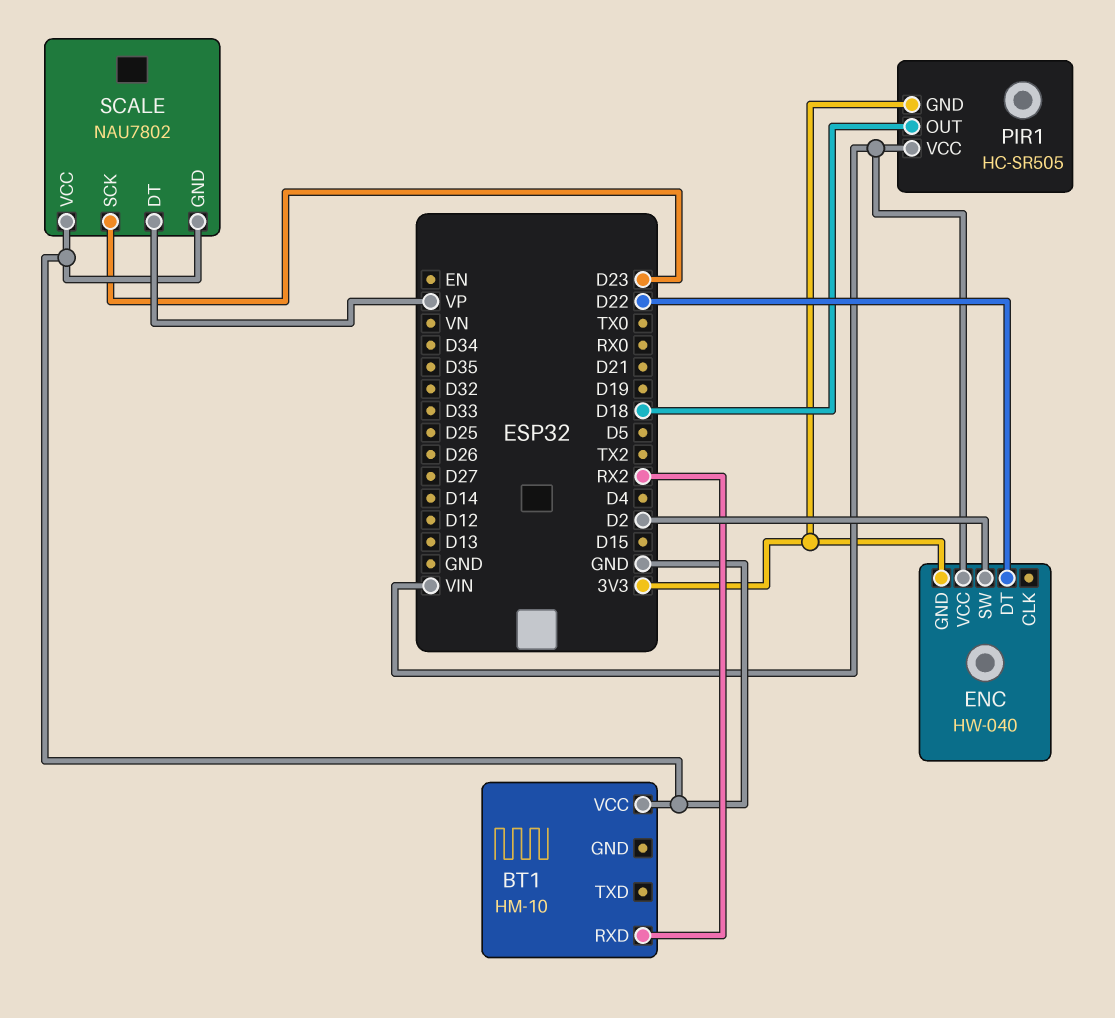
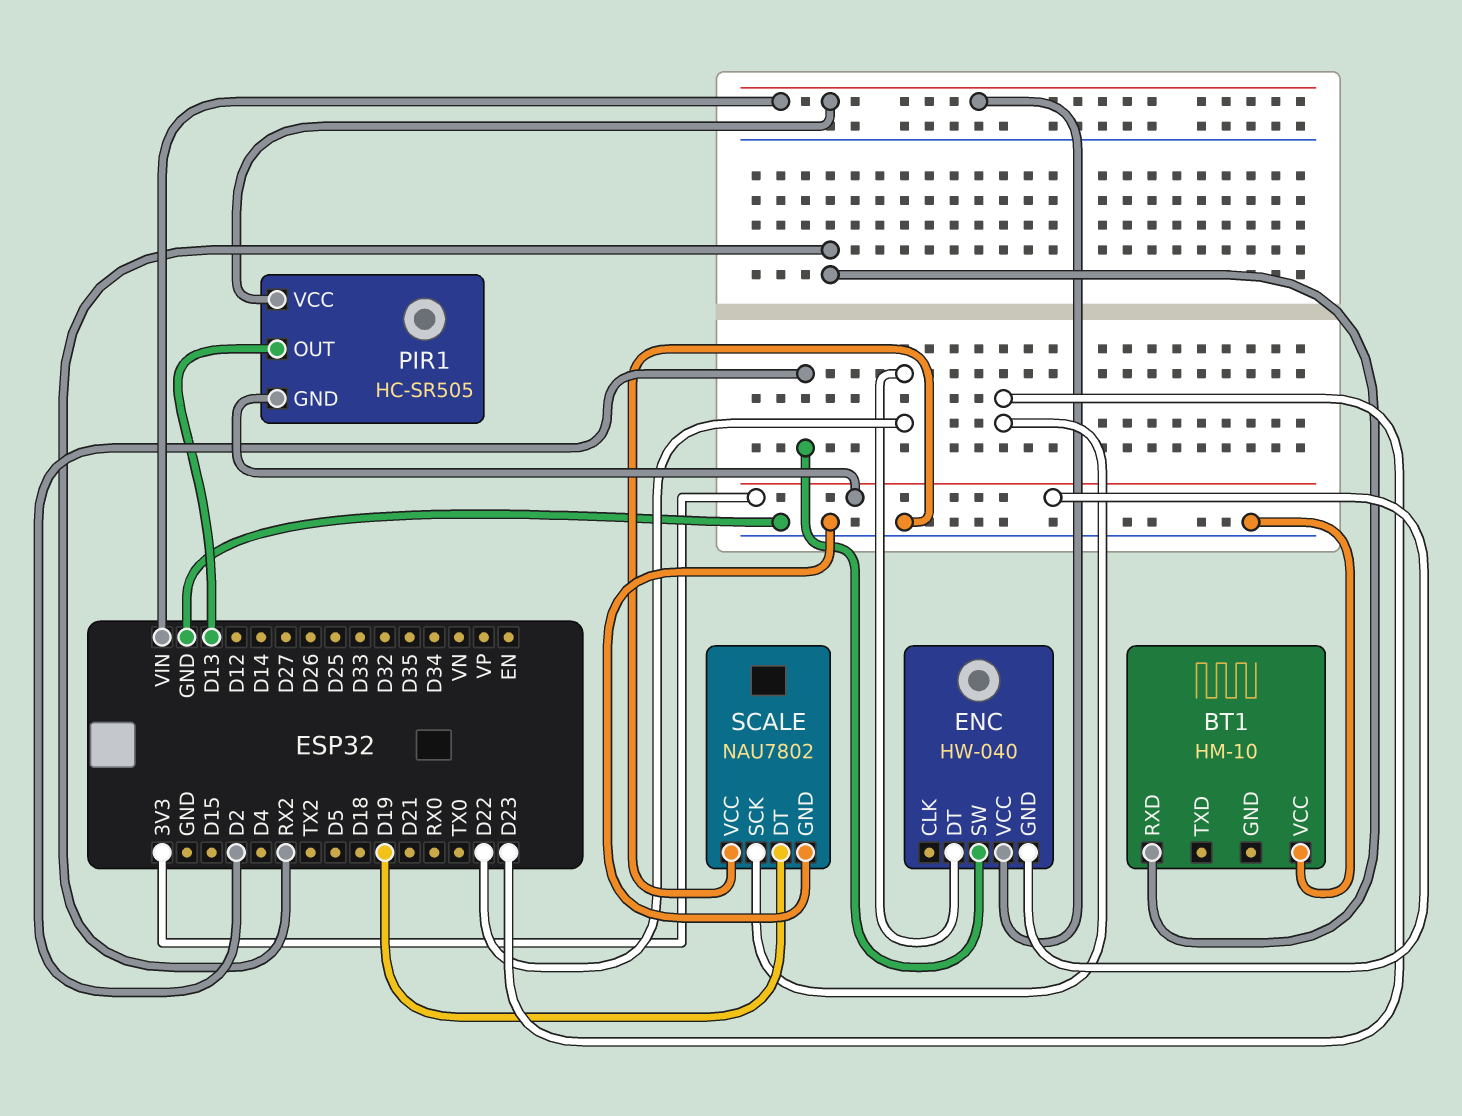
PIR1 pin OUT: D18 -> D13
SCALE pin DT: VP -> D19

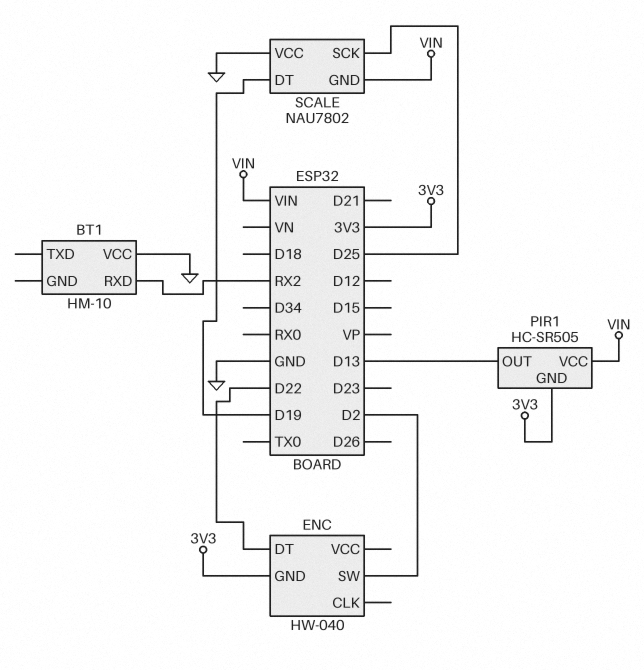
ENC pin VCC: VIN -> none
SCALE pin GND: GND -> VIN
SCALE pin SCK: D23 -> D25

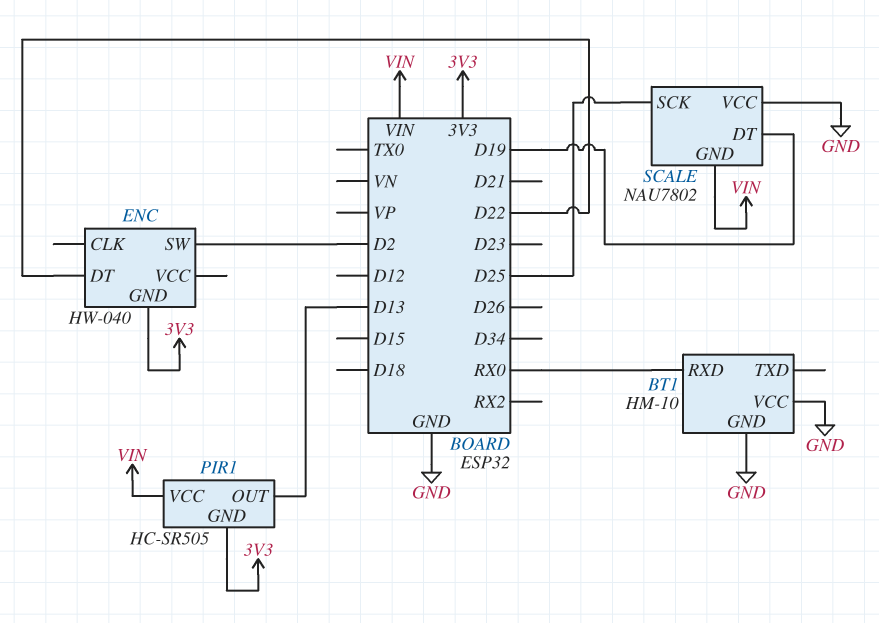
BT1 pin GND: none -> GND
BT1 pin RXD: RX2 -> RX0

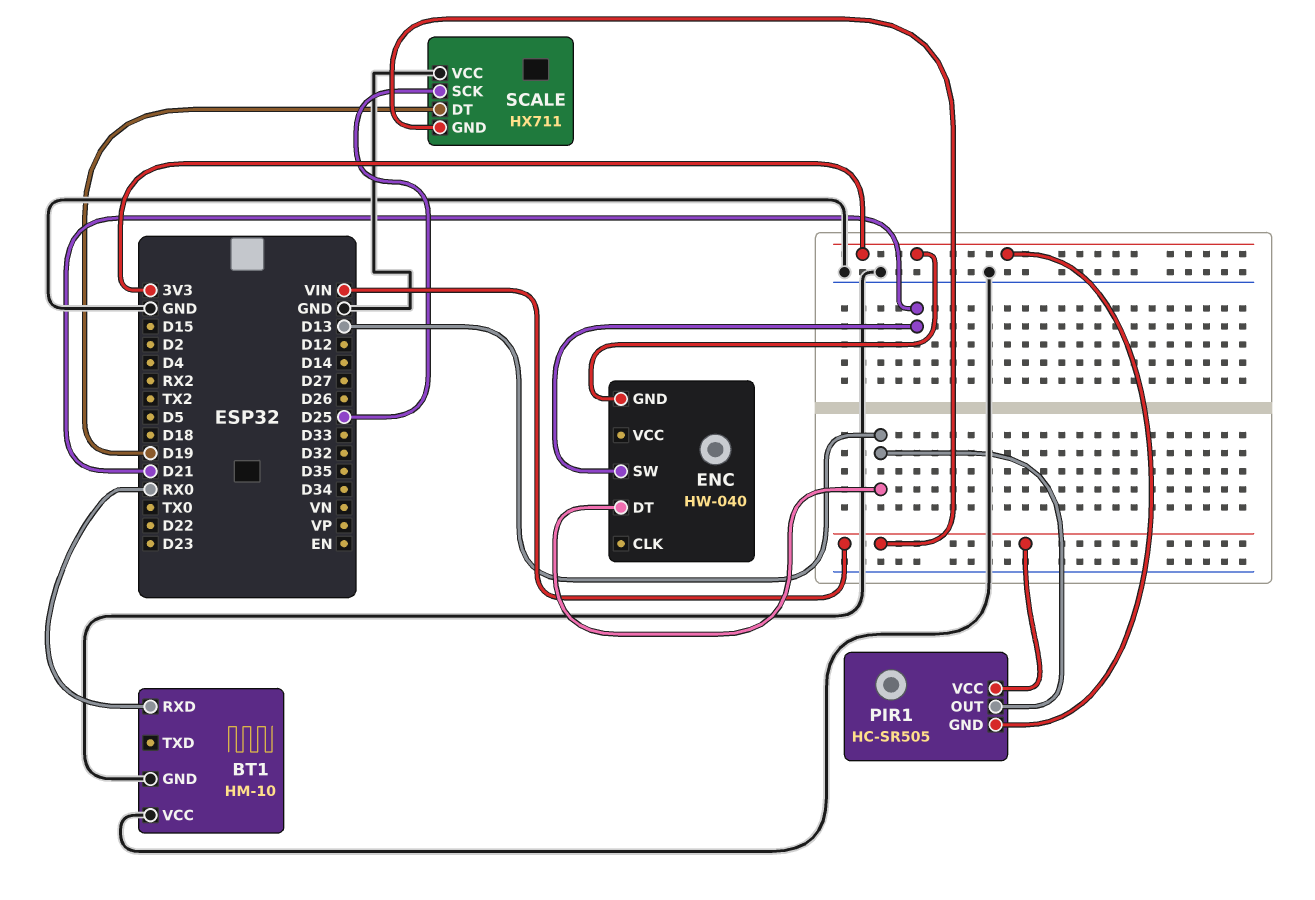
ENC pin DT: D22 -> D13
ENC pin SW: D2 -> D21
SCALE: NAU7802 -> HX711

